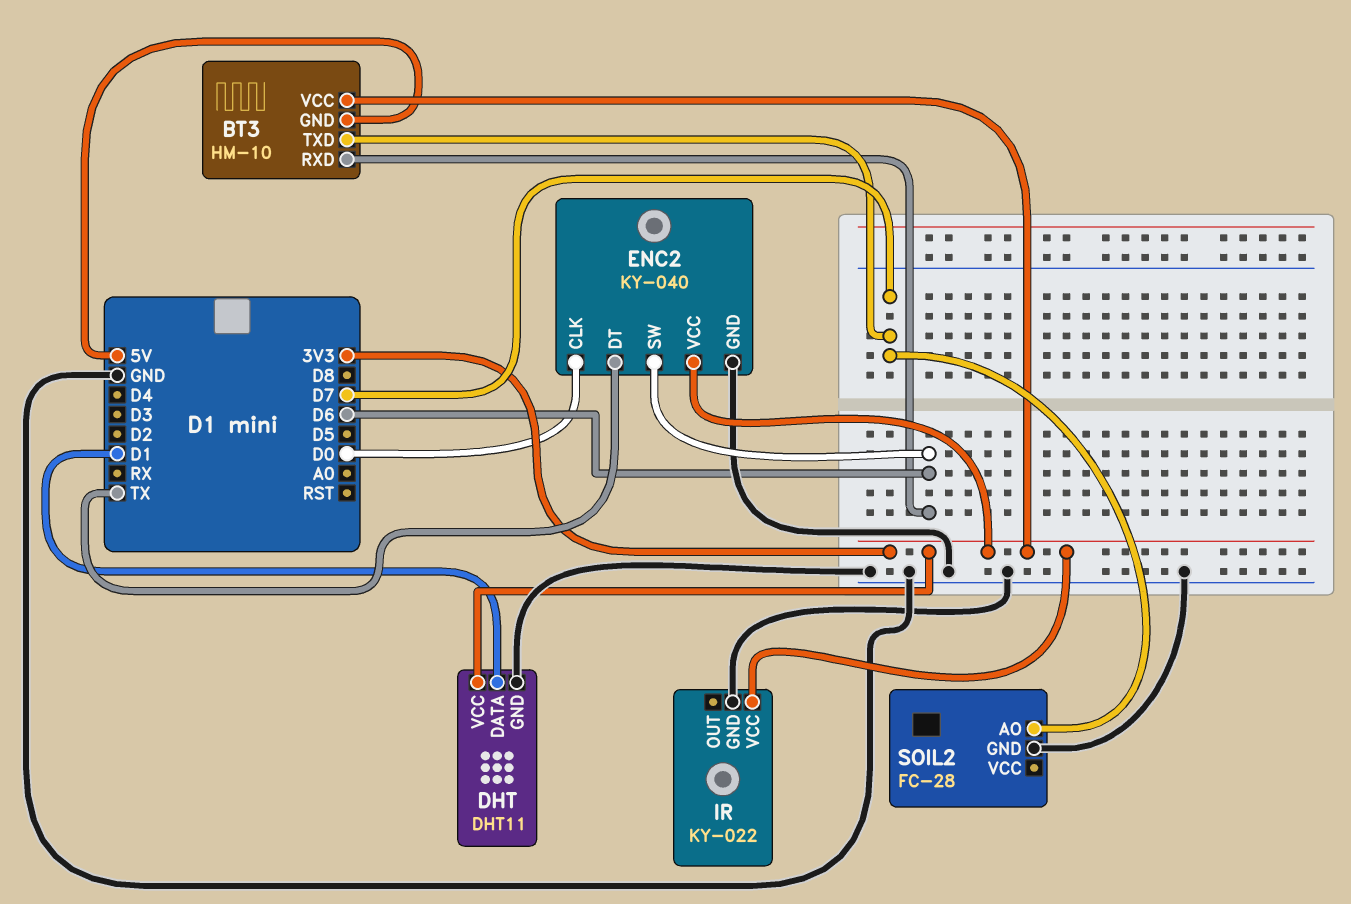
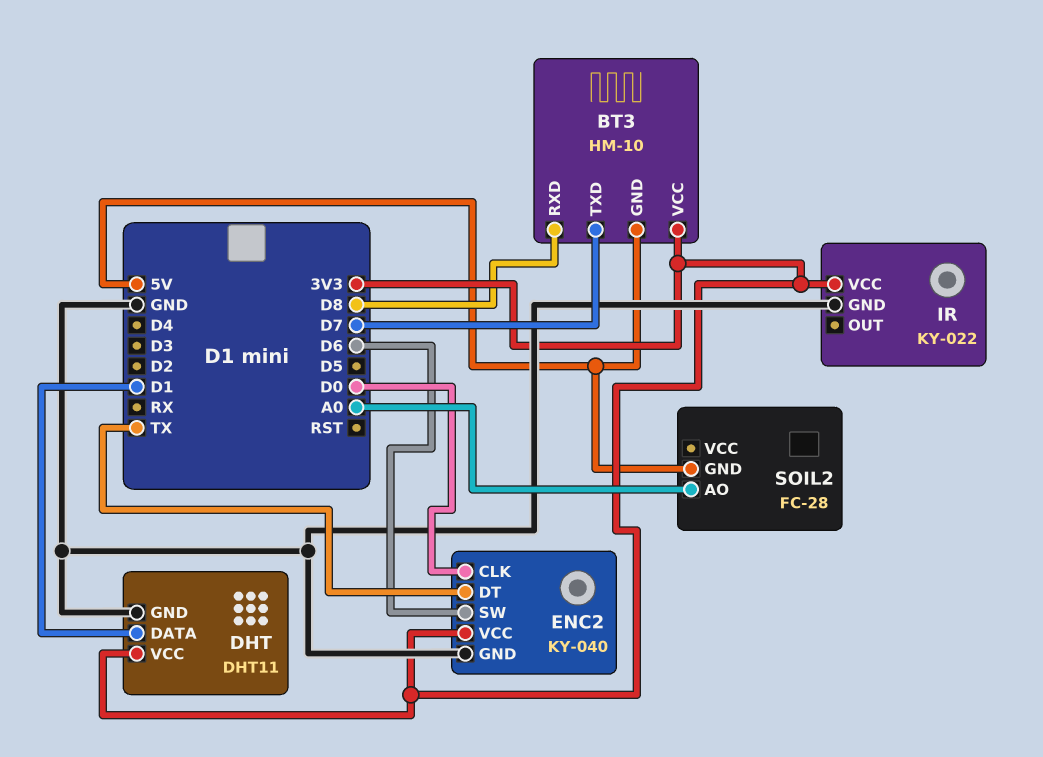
BT3 pin RXD: D6 -> D8
SOIL2 pin AO: D7 -> A0
SOIL2 pin GND: GND -> 5V

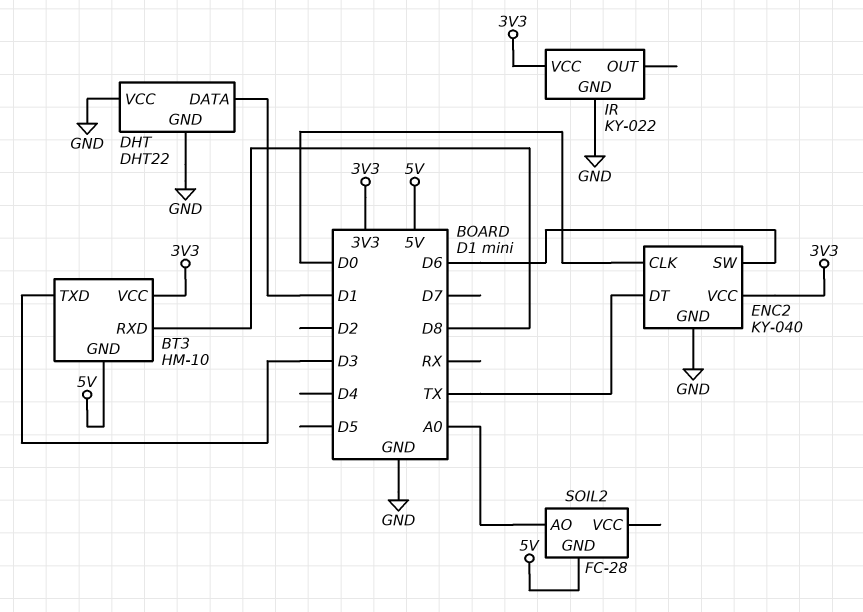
BT3 pin TXD: D7 -> D3
DHT: DHT11 -> DHT22
DHT pin VCC: 3V3 -> GND

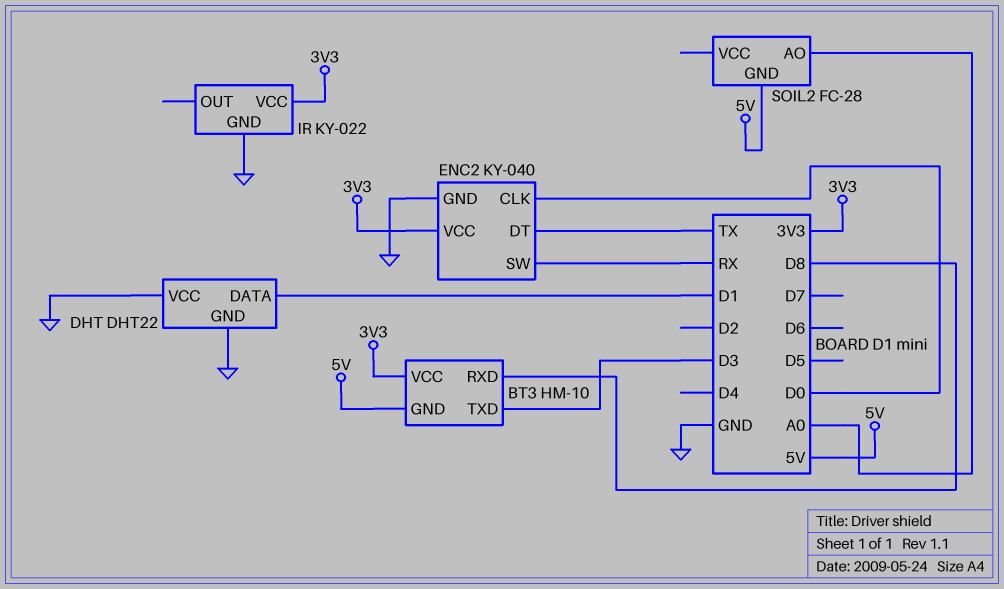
ENC2 pin SW: D6 -> RX

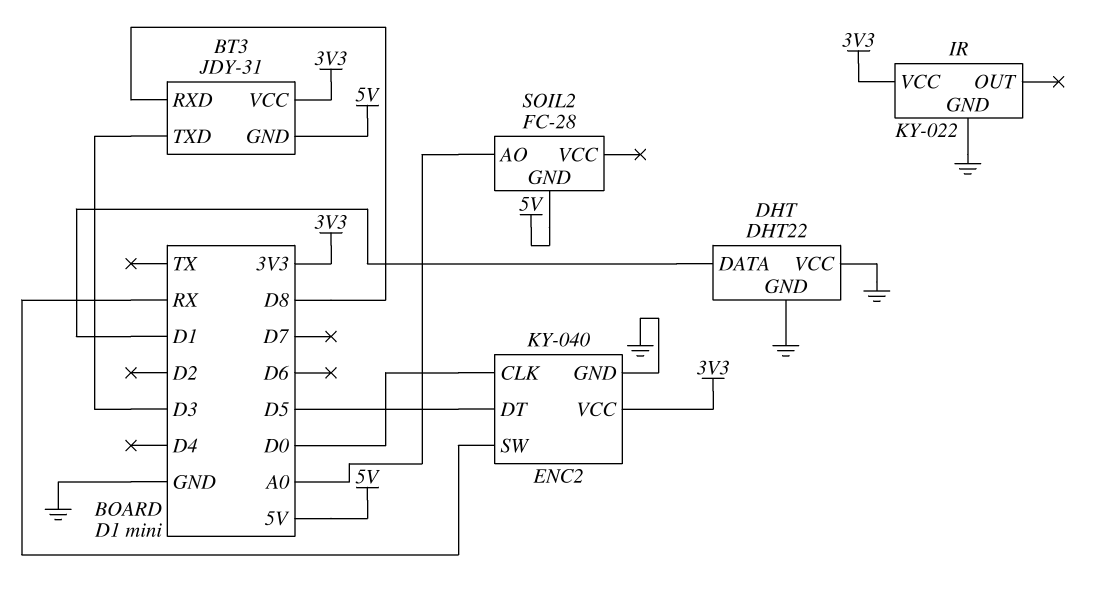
BT3: HM-10 -> JDY-31
ENC2 pin DT: TX -> D5

